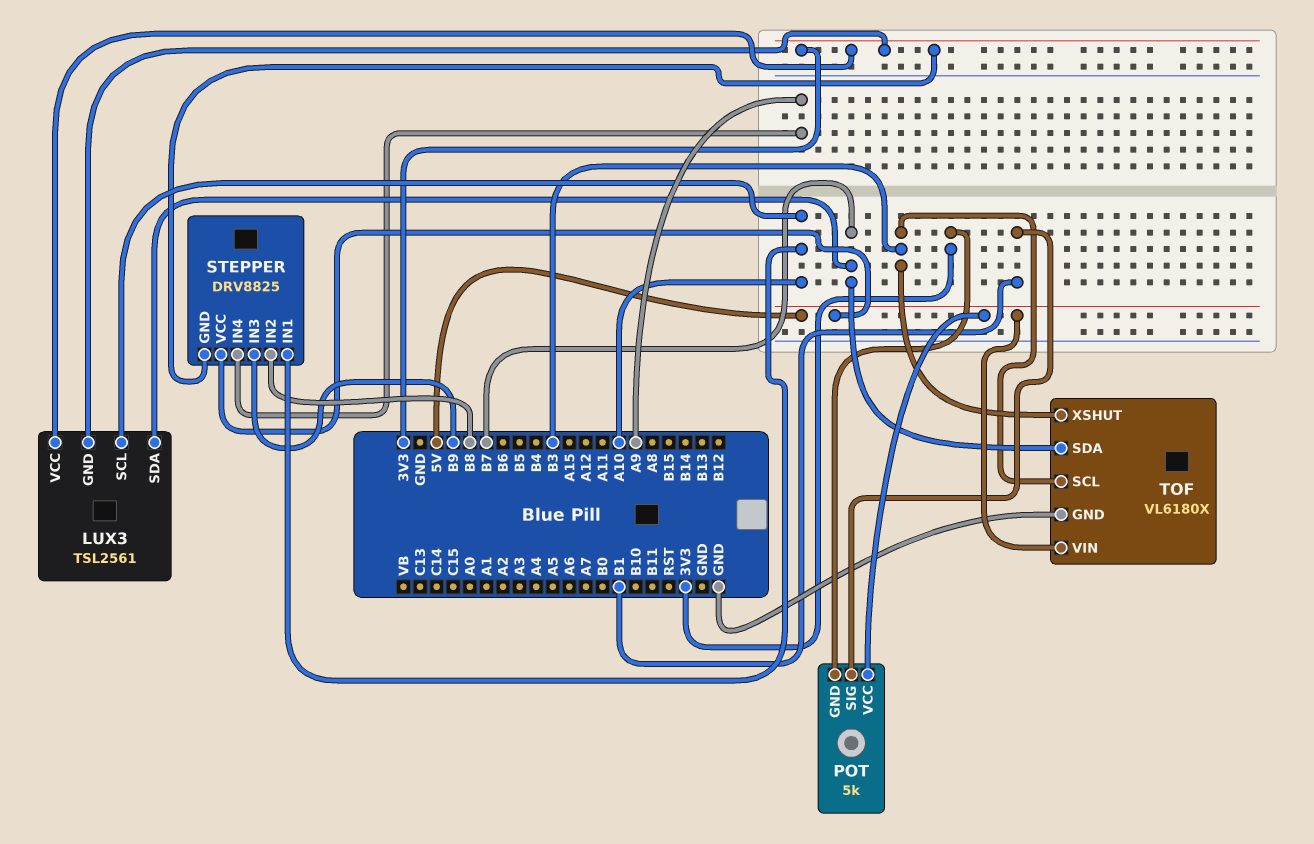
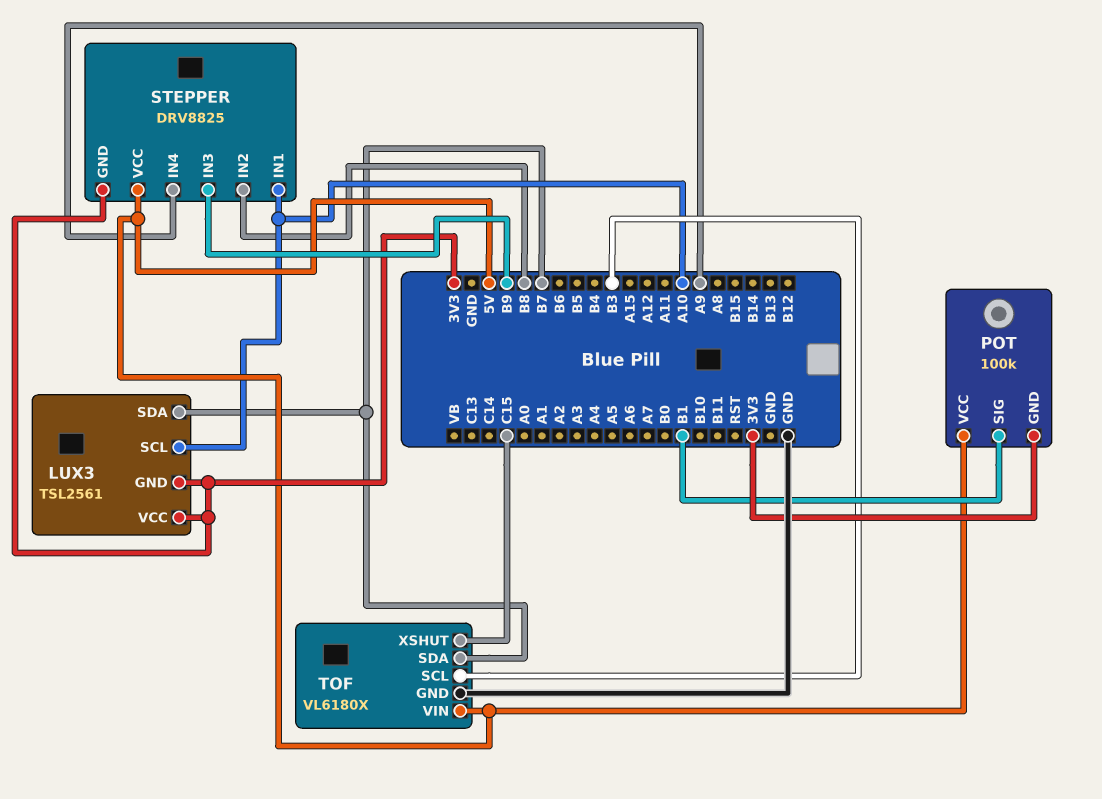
POT: 5k -> 100k
TOF pin XSHUT: B3 -> C15

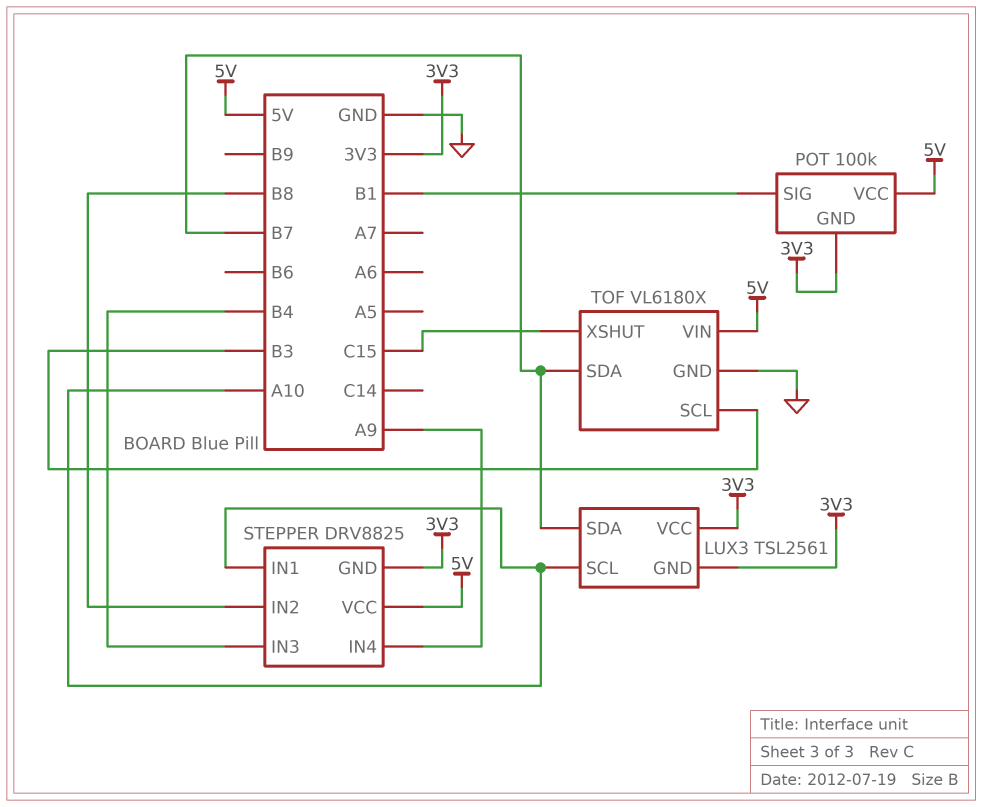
STEPPER pin IN3: B9 -> B4

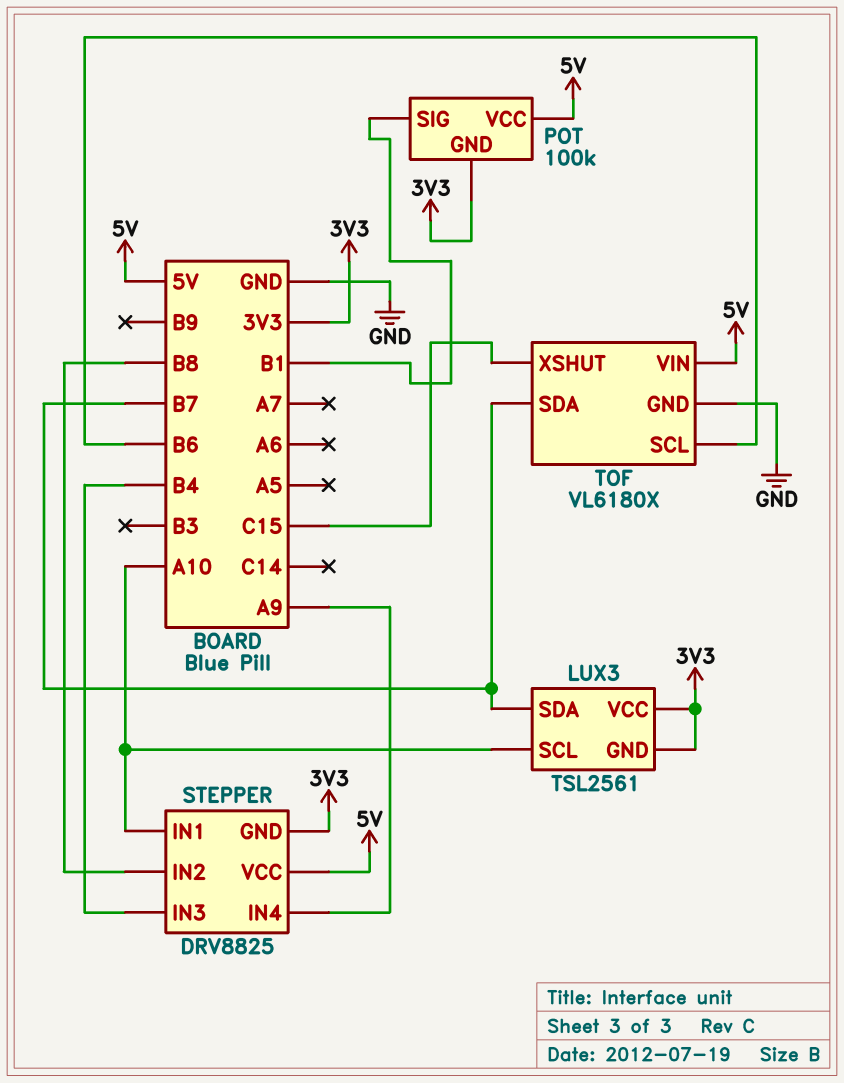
TOF pin SCL: B3 -> B6

